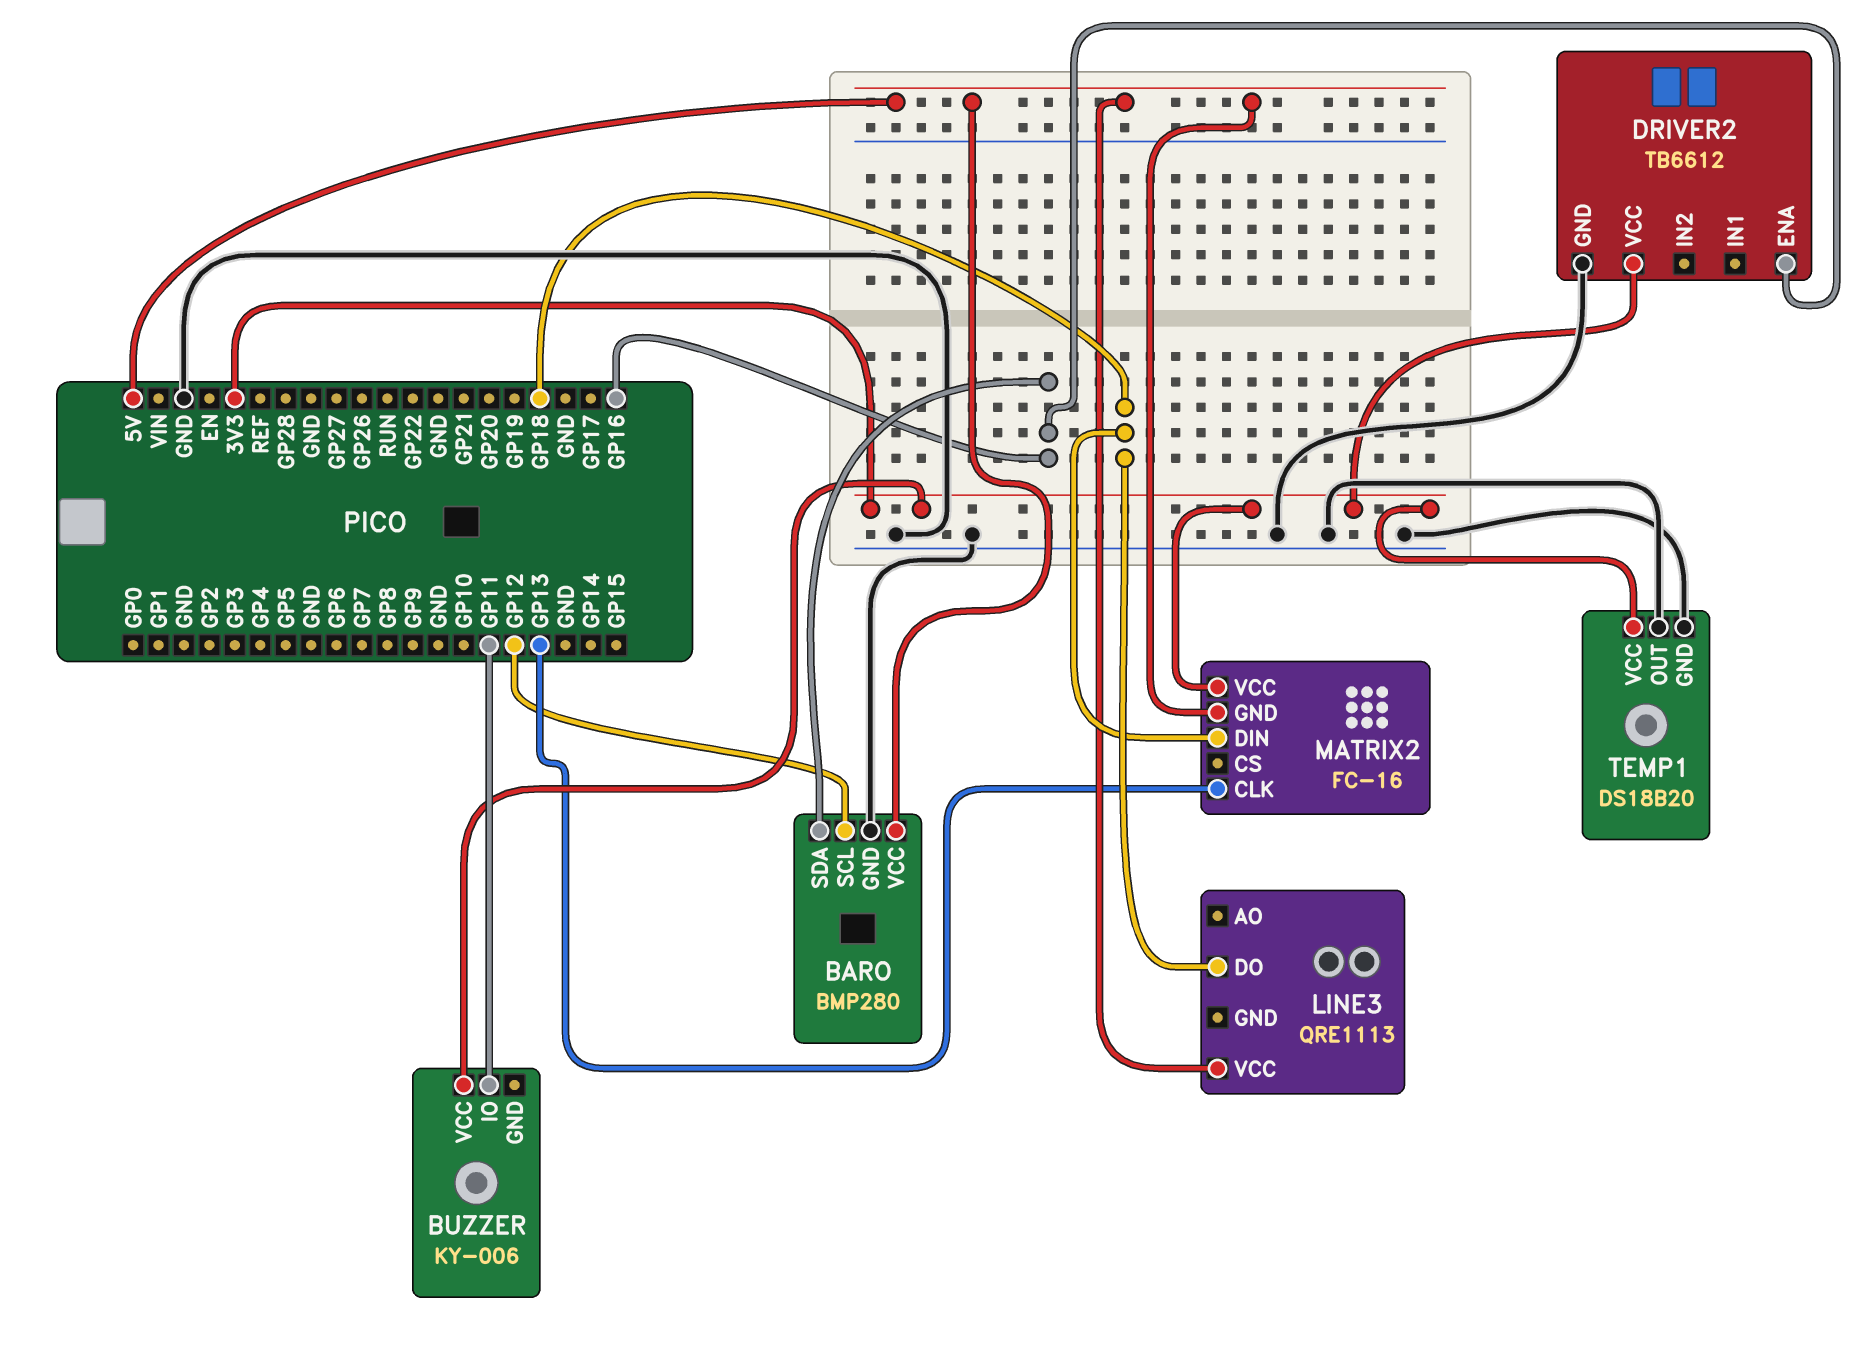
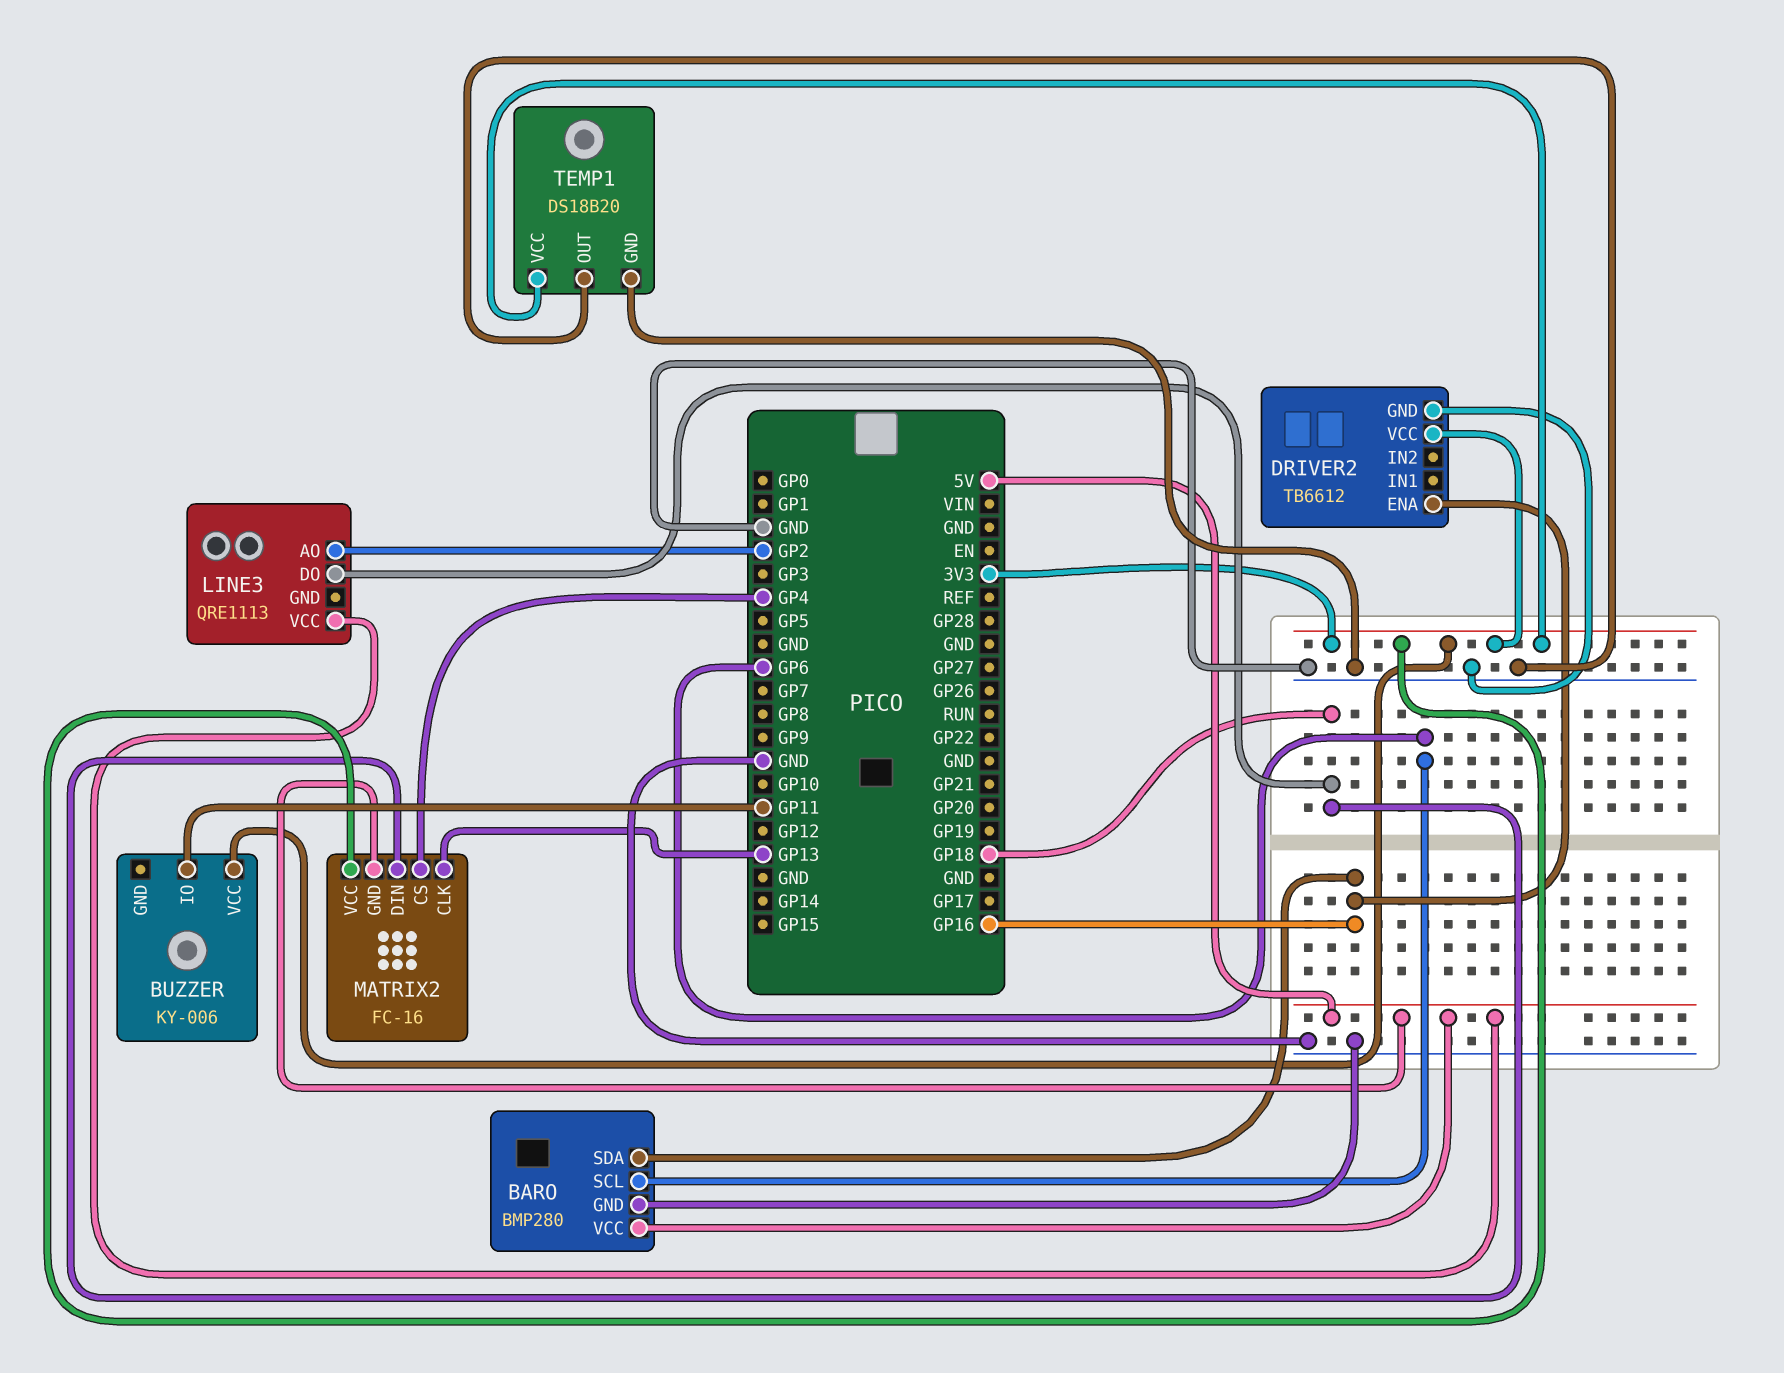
BARO pin SCL: GP12 -> GP6
LINE3 pin AO: none -> GP2
MATRIX2 pin CS: none -> GP4

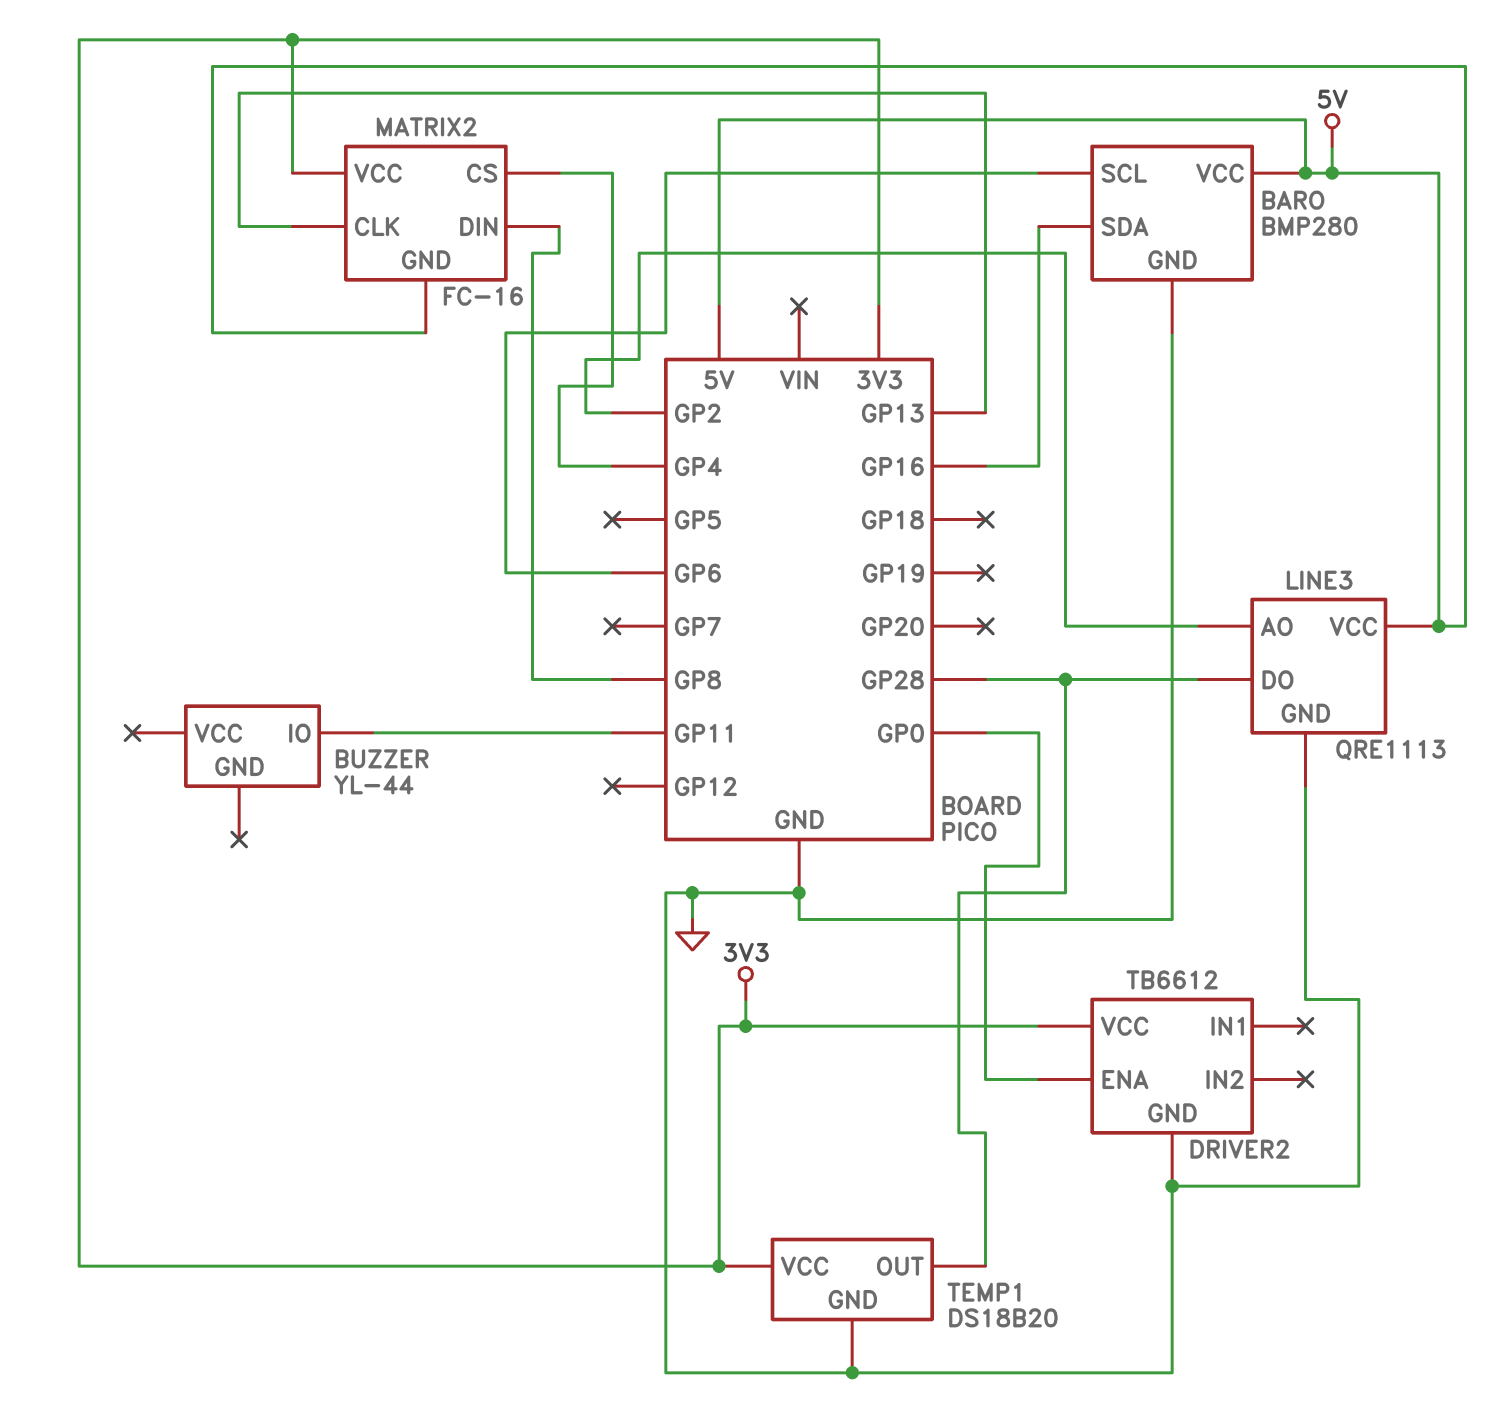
BUZZER: KY-006 -> YL-44
BUZZER pin VCC: 3V3 -> none
DRIVER2 pin ENA: GP16 -> GP0
LINE3 pin DO: GP18 -> GP28
LINE3 pin GND: none -> GND
MATRIX2 pin DIN: GP18 -> GP8
TEMP1 pin OUT: GND -> GP28

